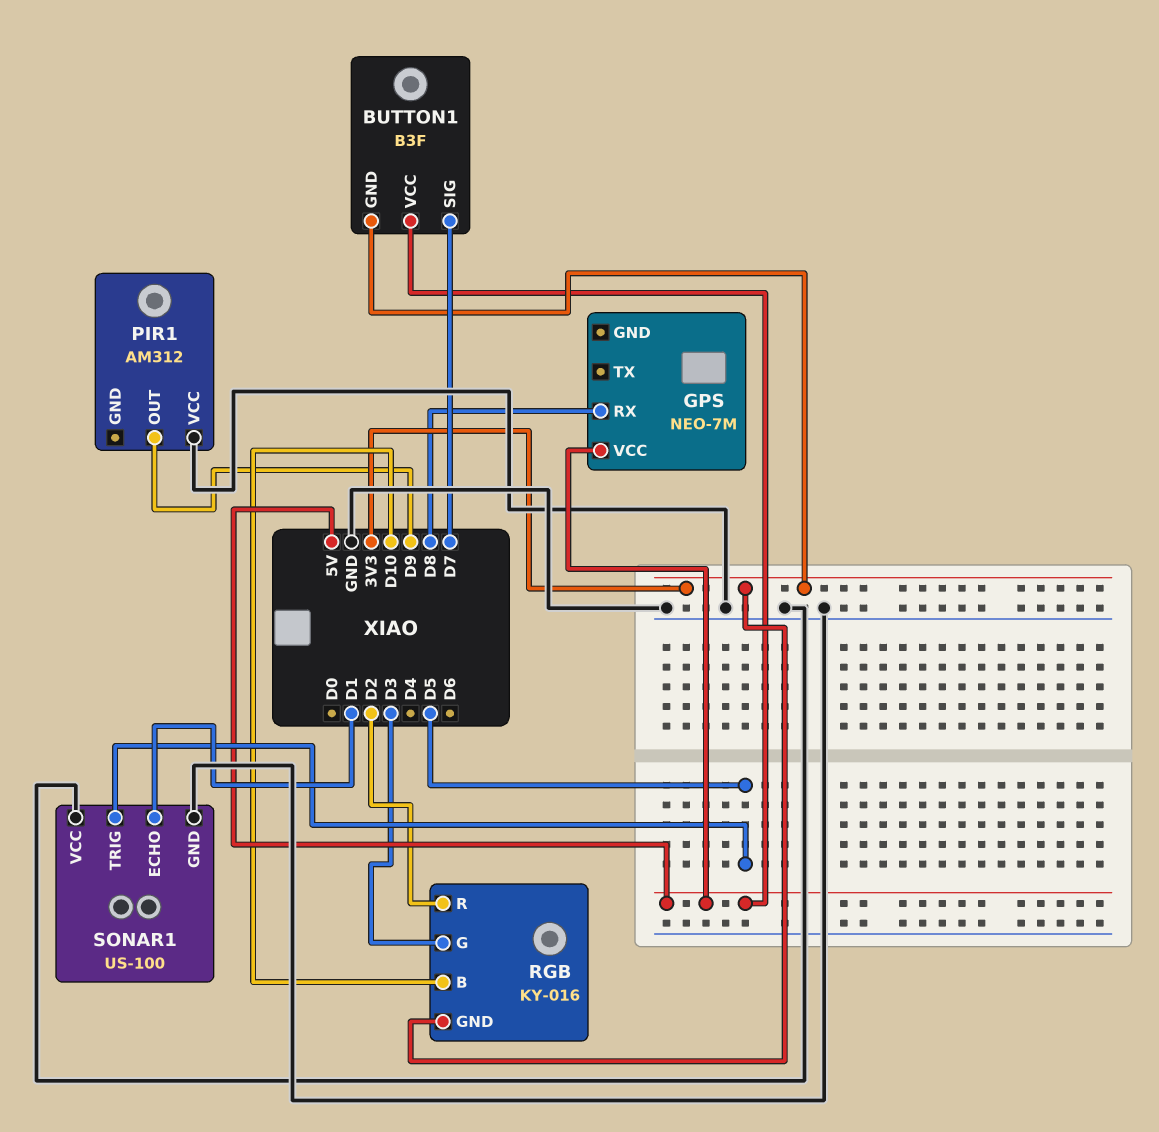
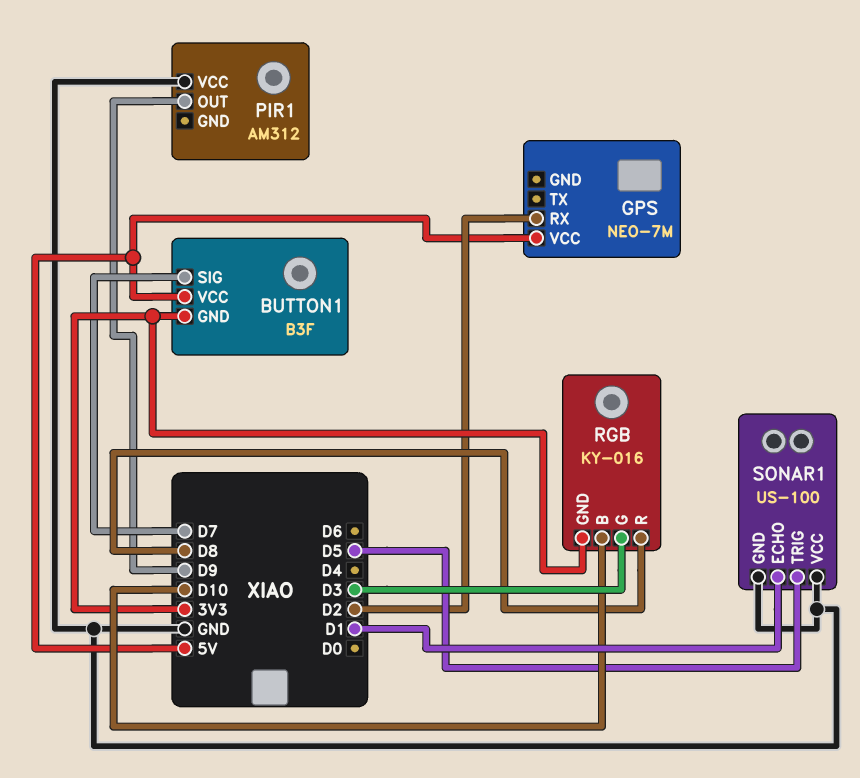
GPS pin RX: D8 -> D2
RGB pin R: D2 -> D8

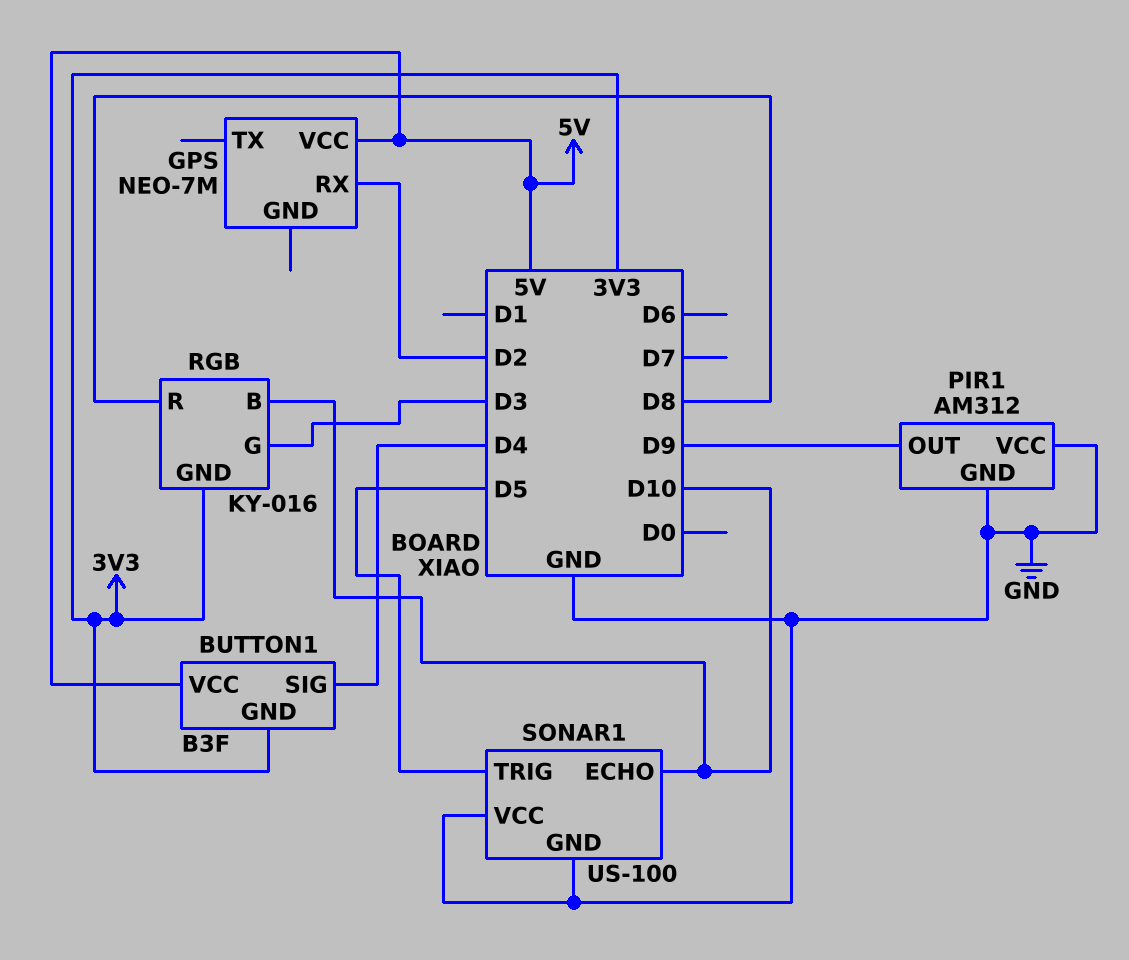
BUTTON1 pin SIG: D7 -> D4
PIR1 pin GND: none -> GND
SONAR1 pin ECHO: D1 -> D10

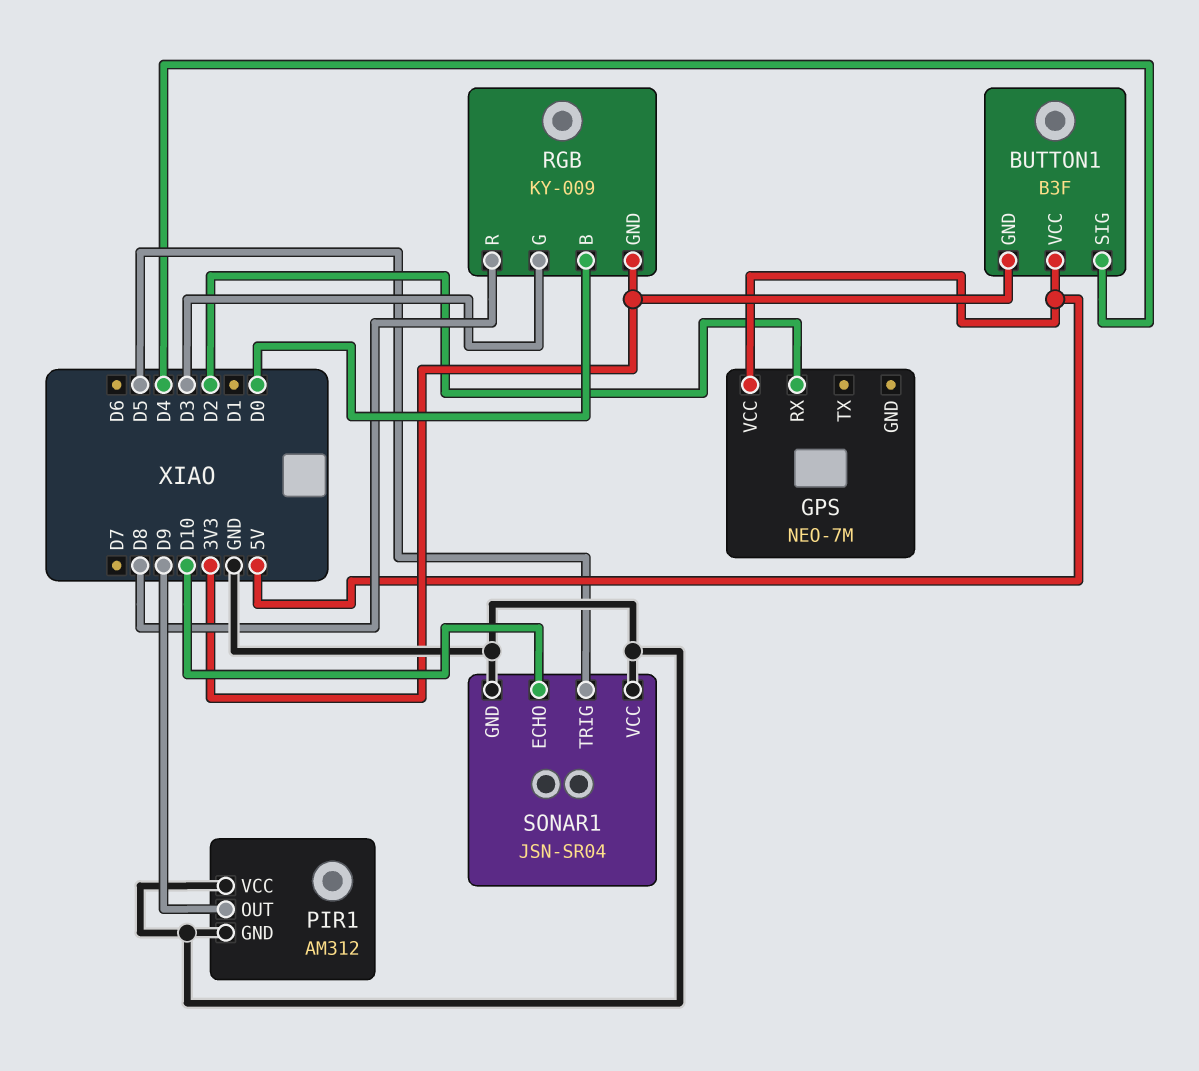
RGB: KY-016 -> KY-009
RGB pin B: D10 -> D0
SONAR1: US-100 -> JSN-SR04

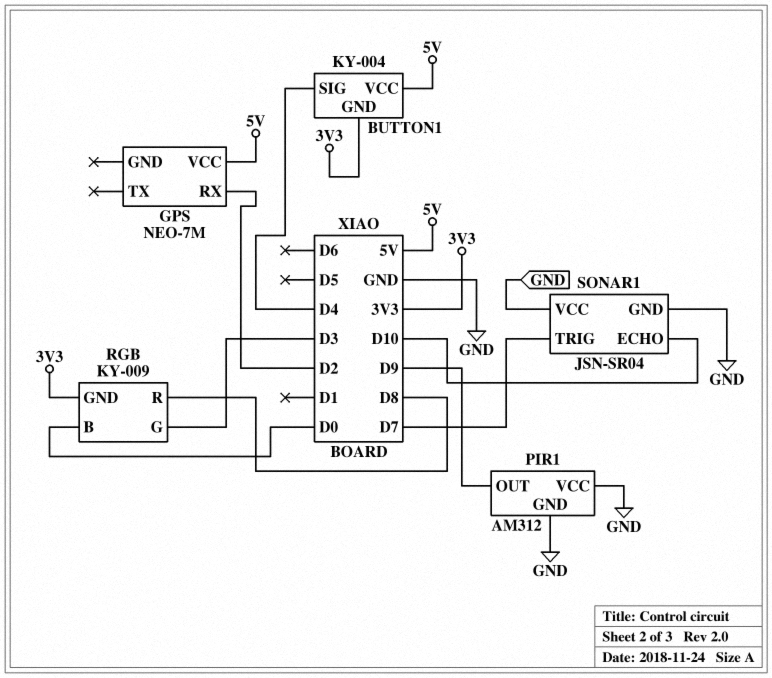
BUTTON1: B3F -> KY-004
SONAR1 pin TRIG: D5 -> D7

